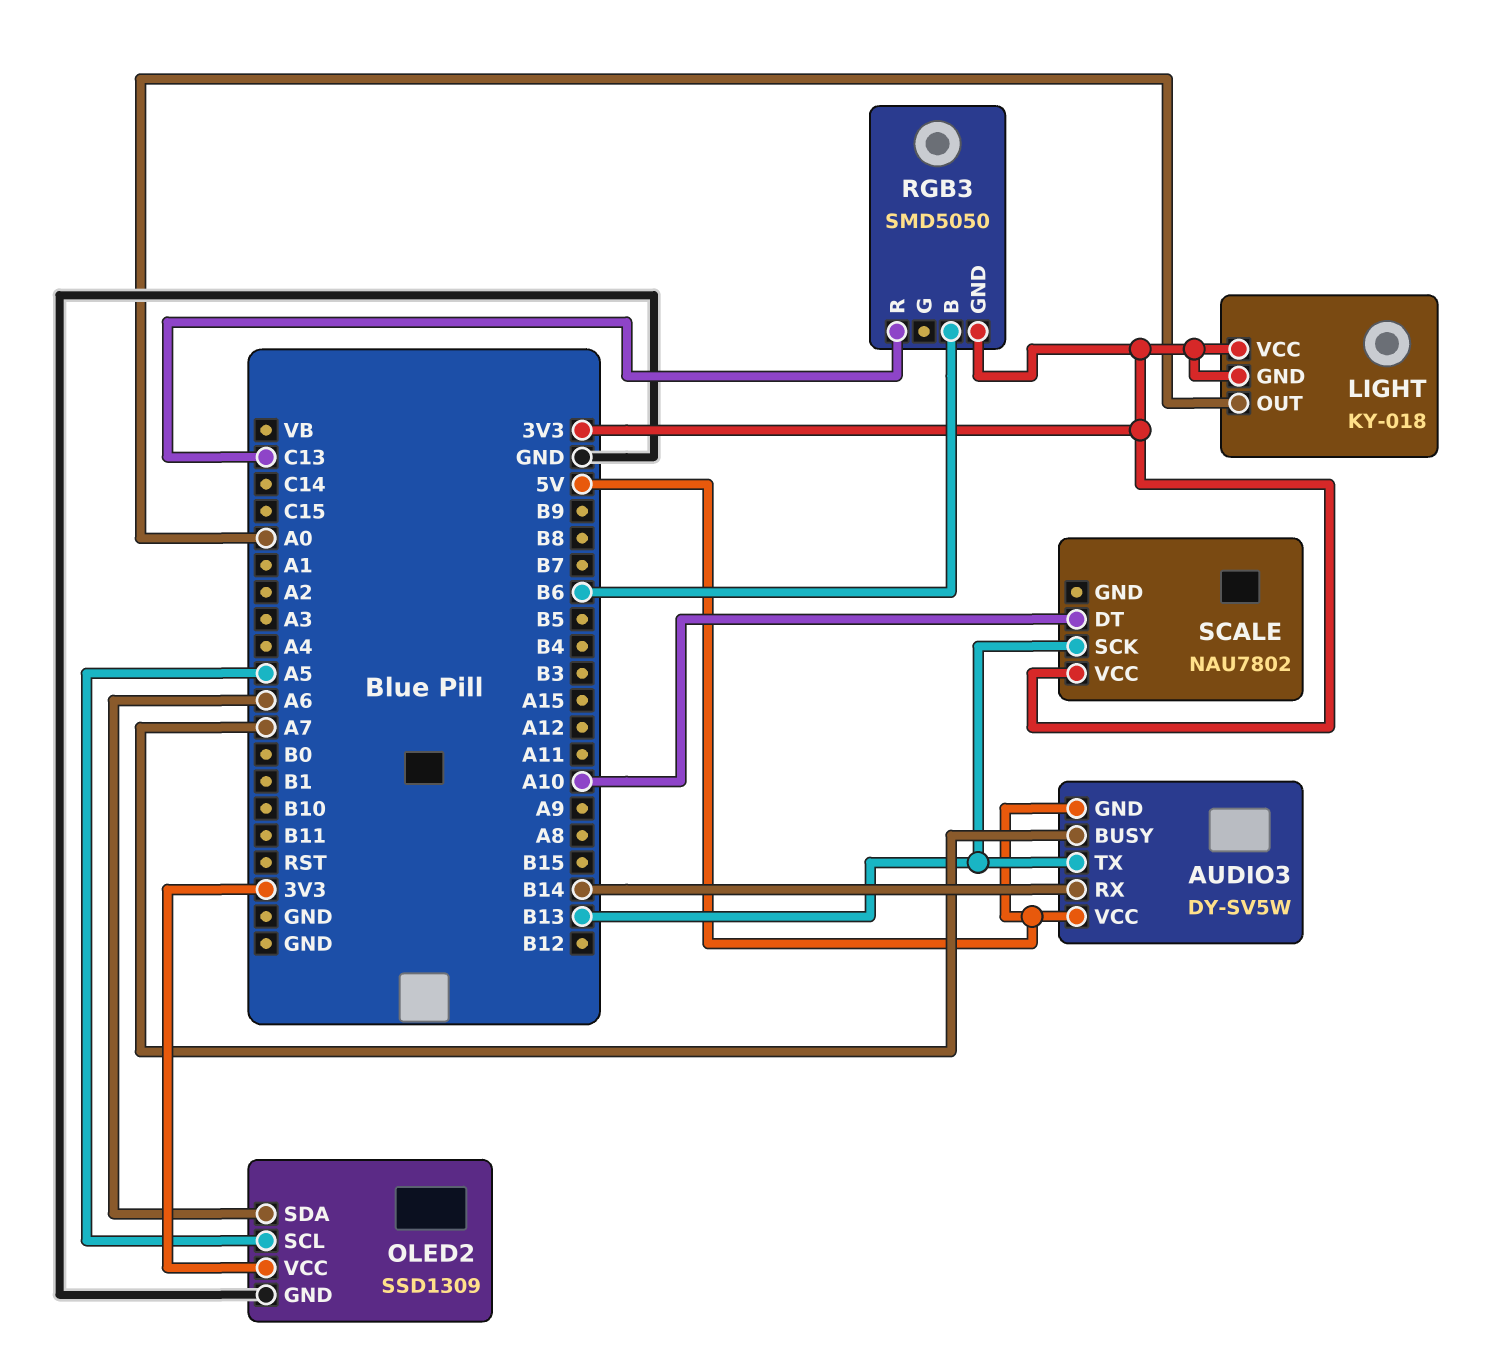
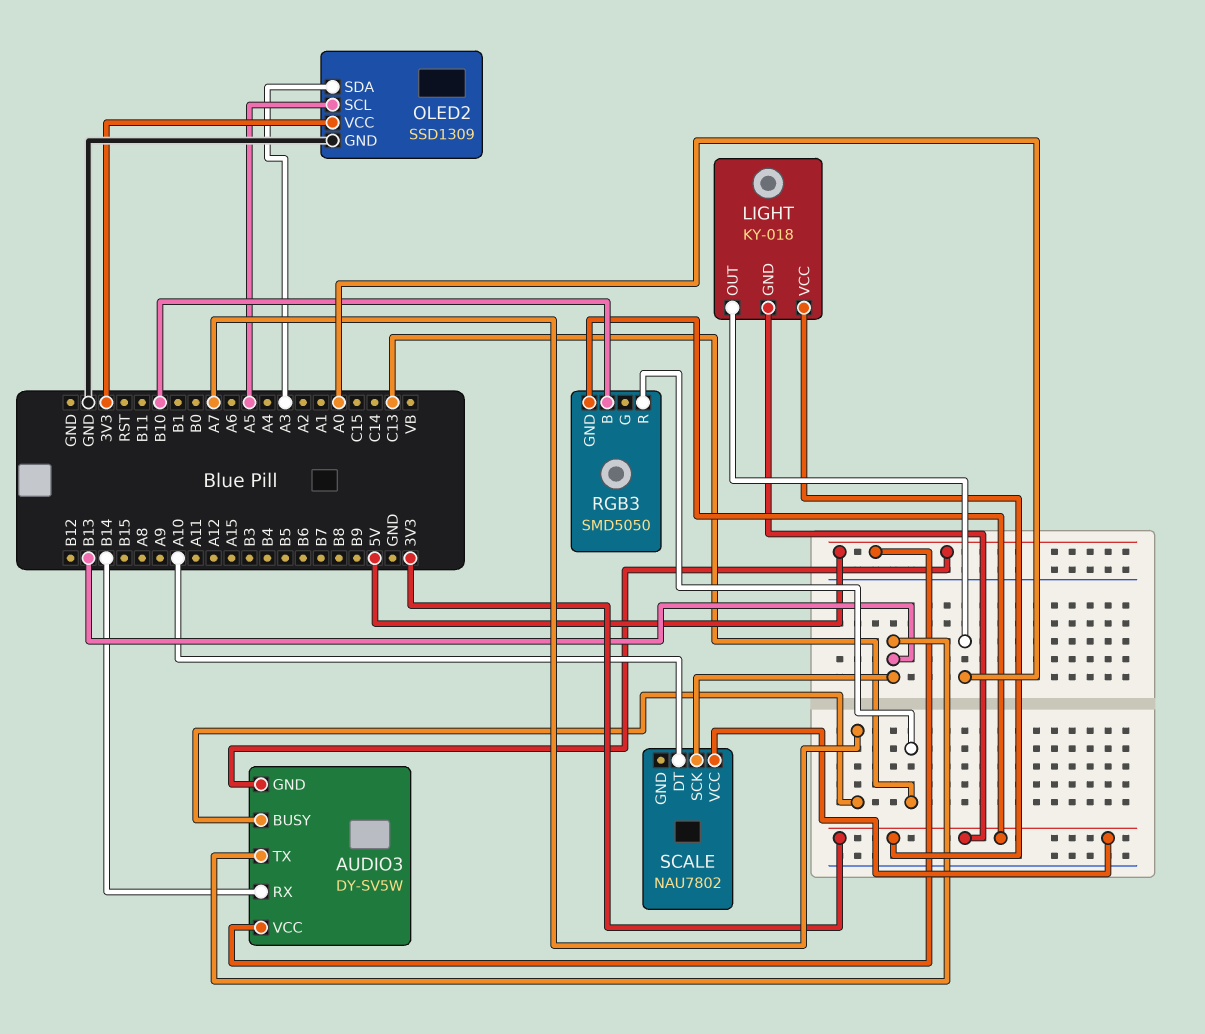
OLED2 pin SDA: A6 -> A3
RGB3 pin B: B6 -> B10

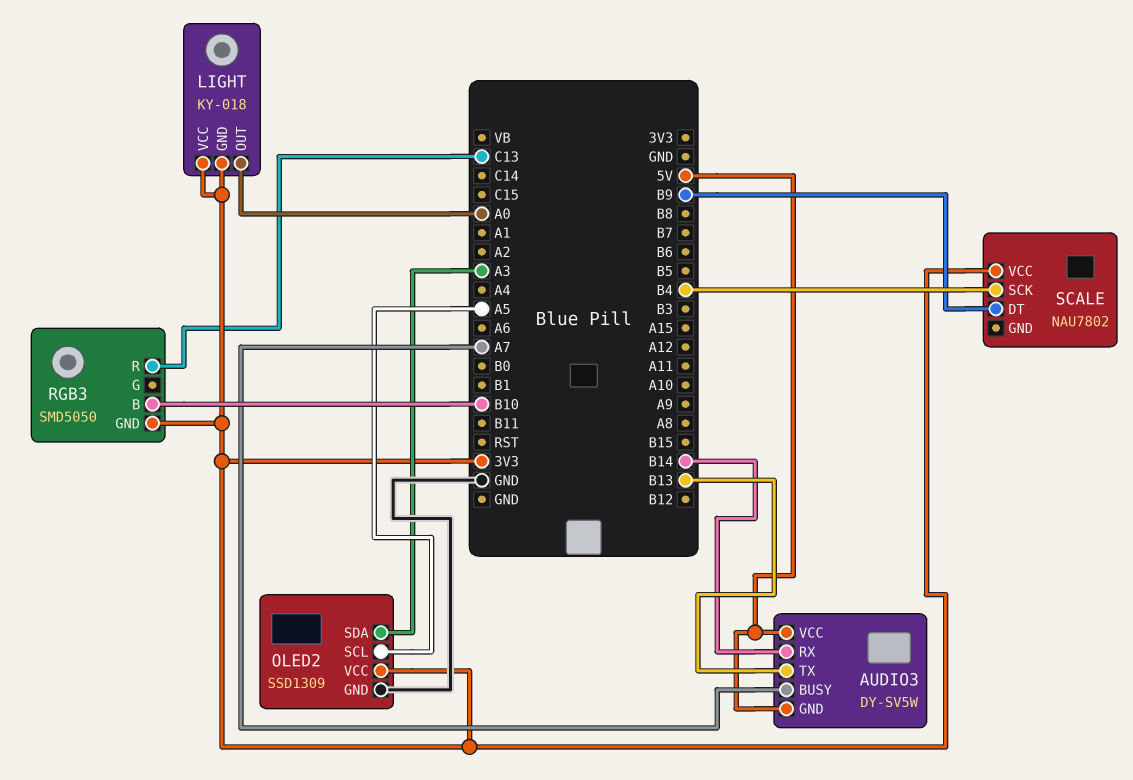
SCALE pin DT: A10 -> B9
SCALE pin SCK: B13 -> B4

